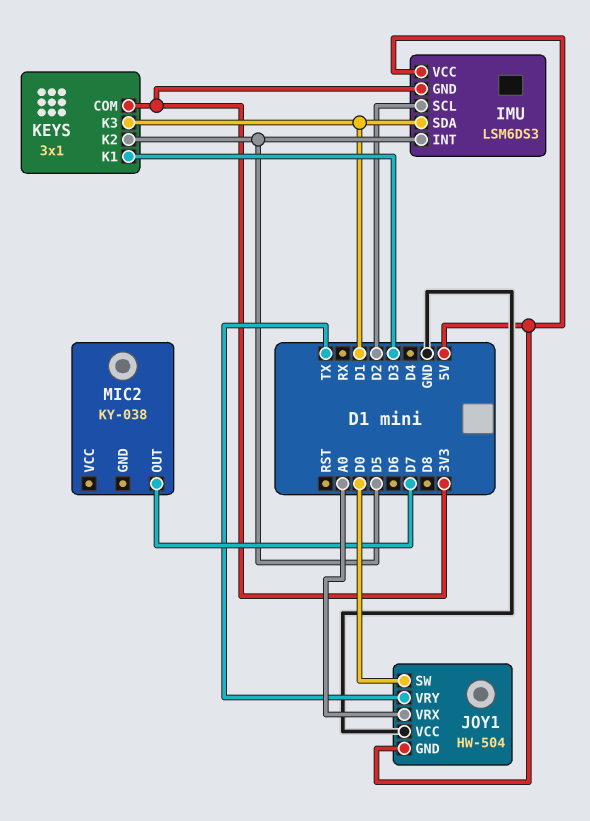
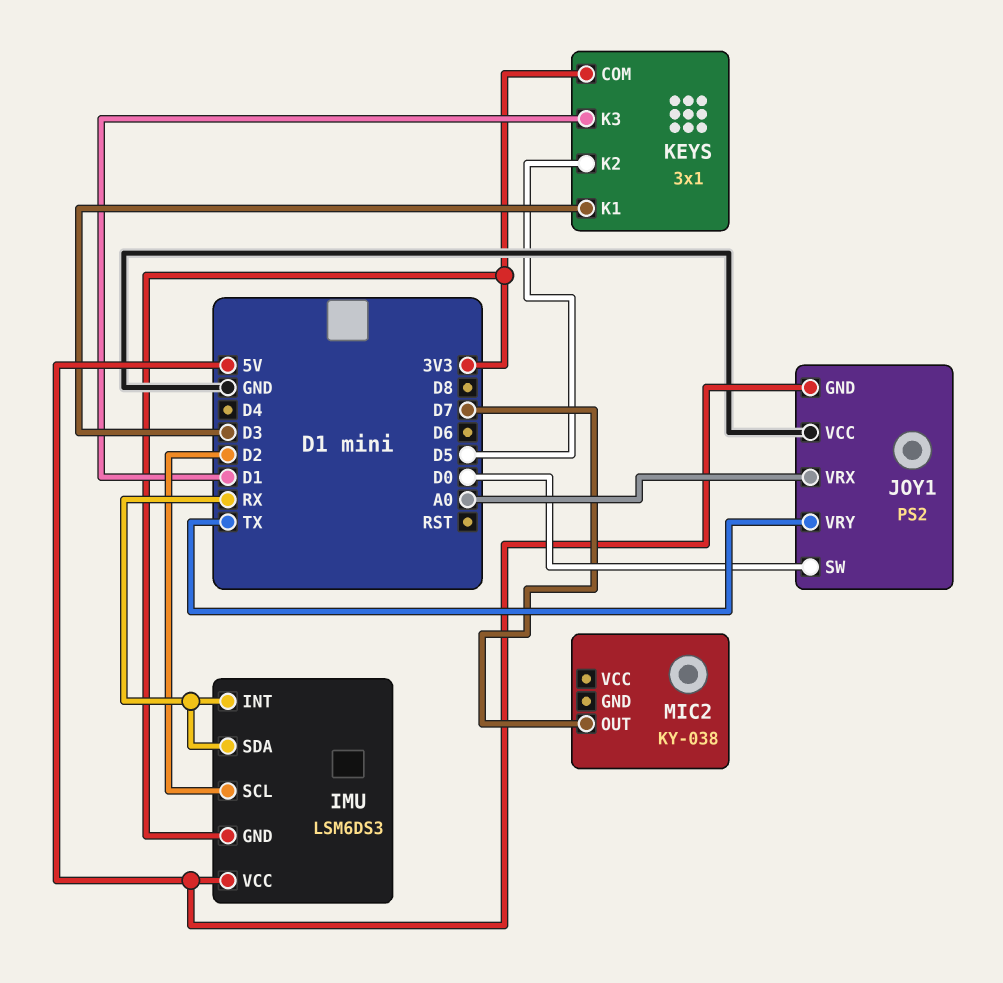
IMU pin INT: D5 -> RX
IMU pin SDA: D1 -> RX
JOY1: HW-504 -> PS2

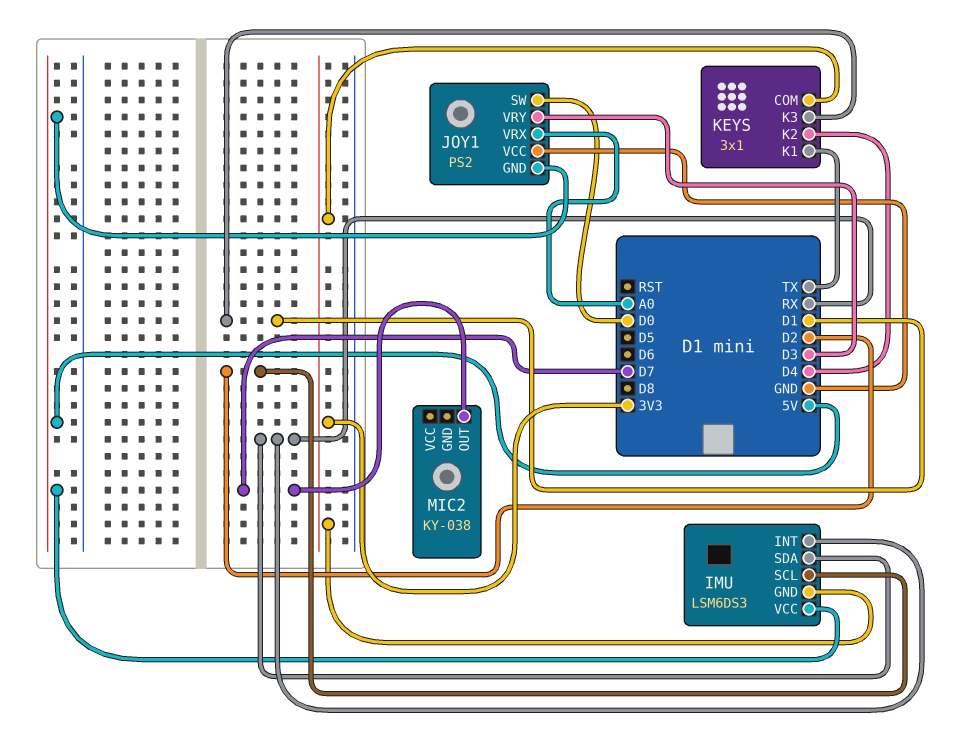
JOY1 pin VRY: TX -> D3
KEYS pin K1: D3 -> TX
KEYS pin K2: D5 -> D4

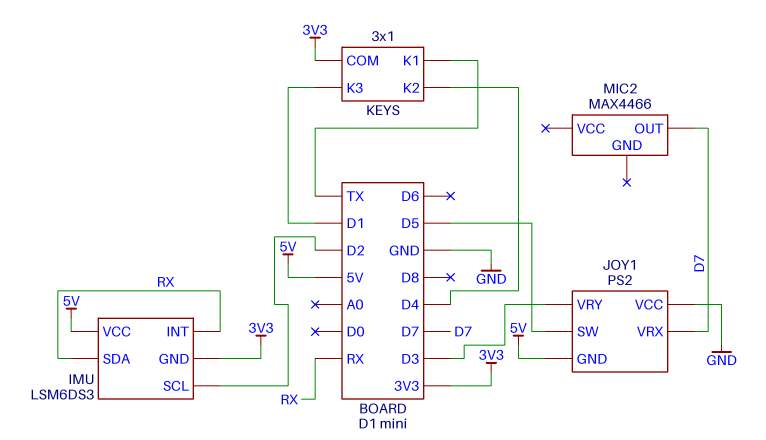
JOY1 pin SW: D0 -> D5
JOY1 pin VRX: A0 -> D7
MIC2: KY-038 -> MAX4466

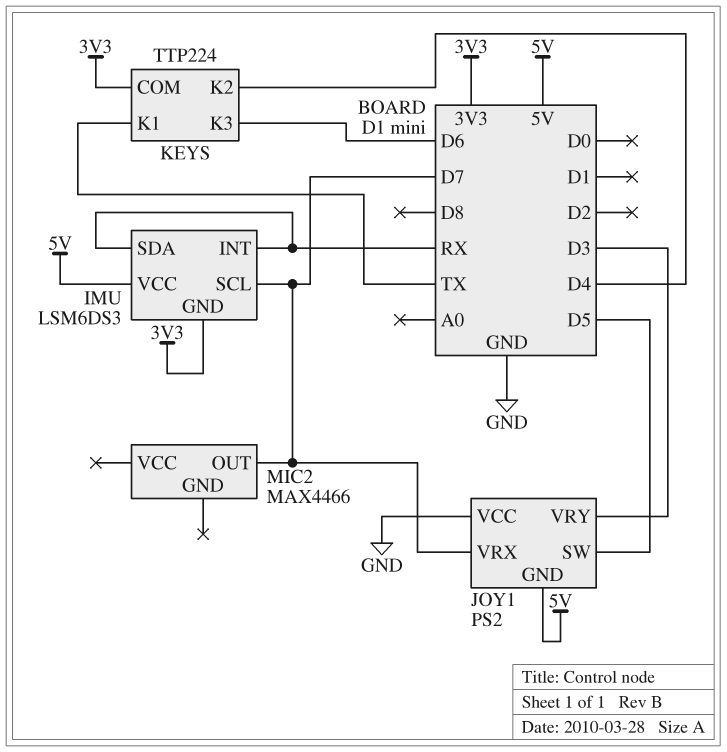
IMU pin SCL: D2 -> D7
KEYS: 3x1 -> TTP224
KEYS pin K3: D1 -> D6

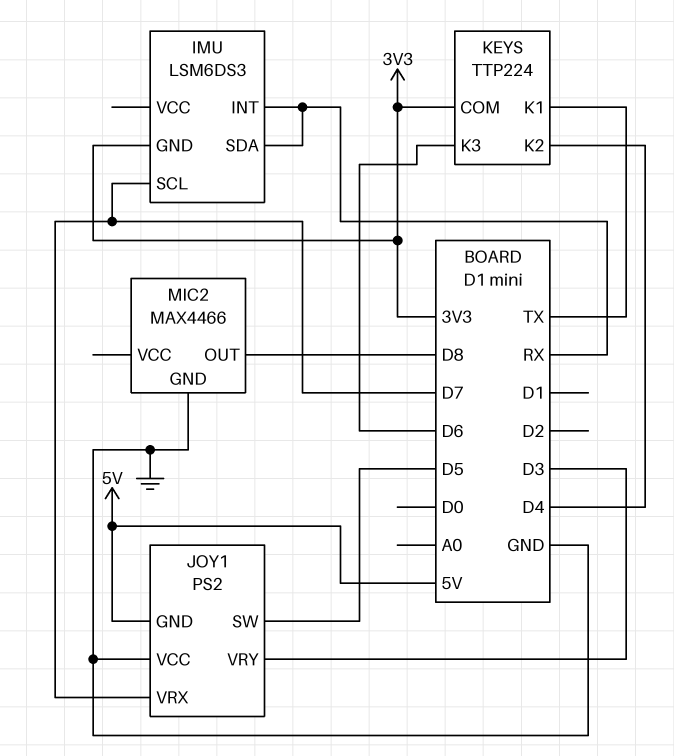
IMU pin VCC: 5V -> none
MIC2 pin GND: none -> GND
MIC2 pin OUT: D7 -> D8

